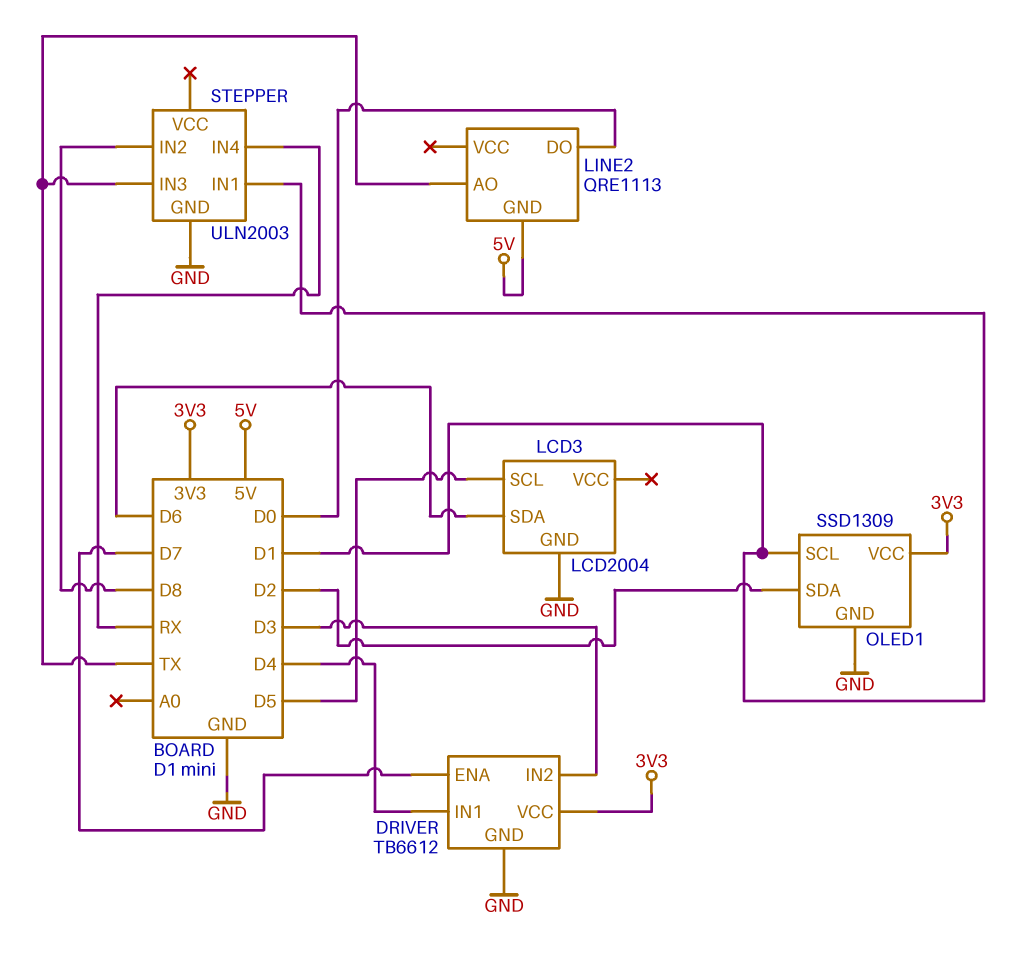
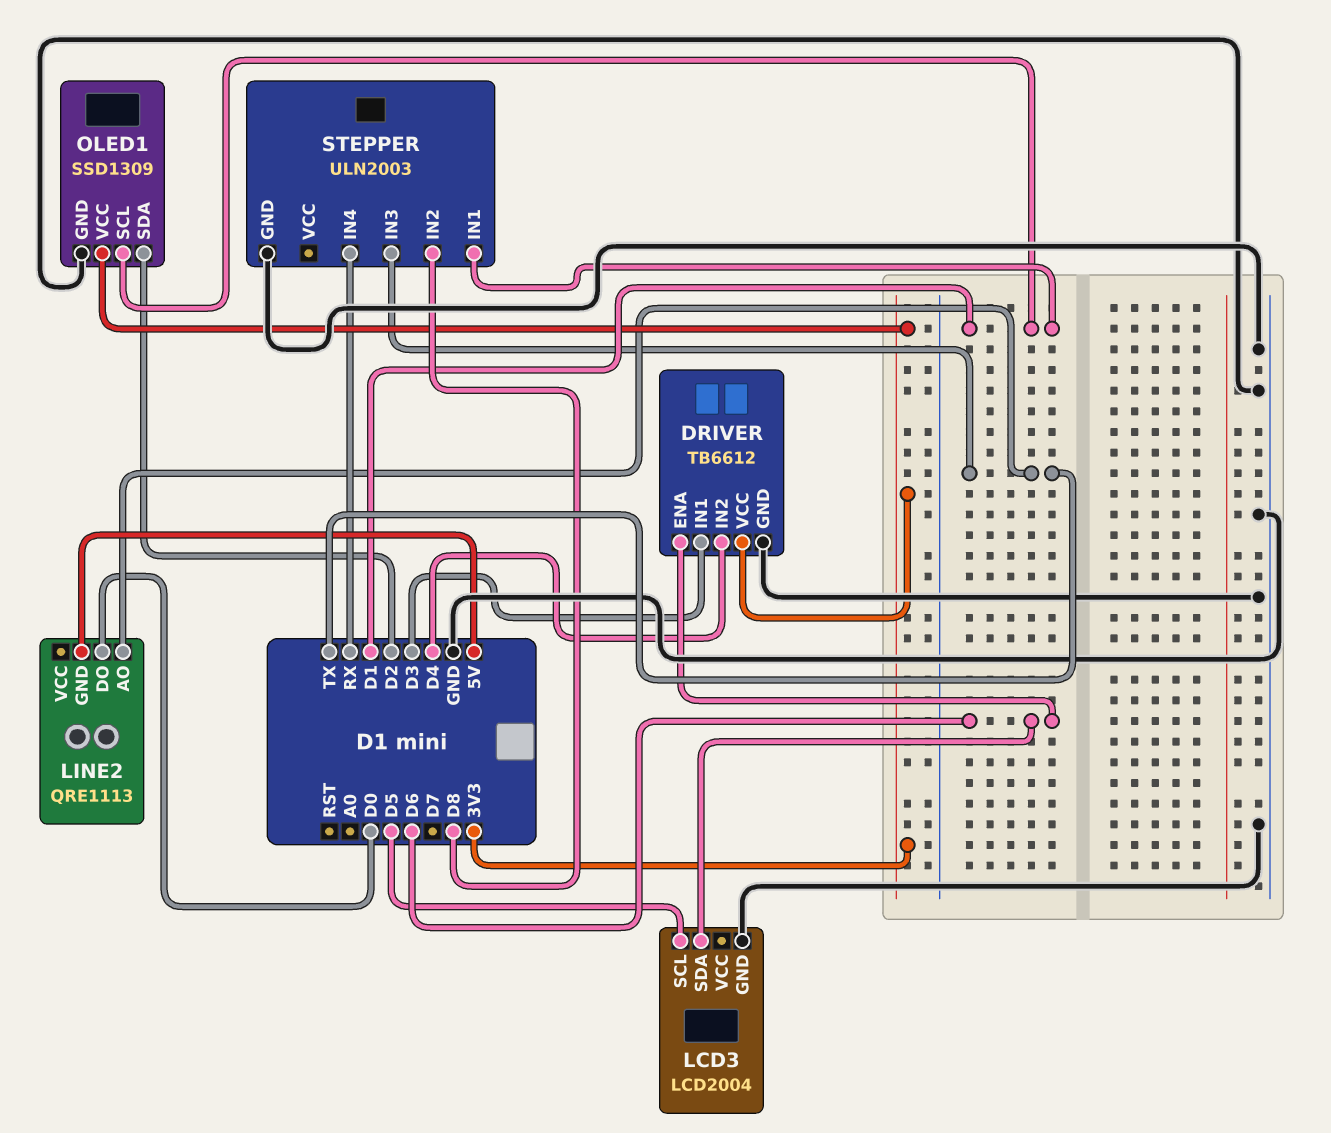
DRIVER pin ENA: D7 -> D6
DRIVER pin IN1: D4 -> D3
DRIVER pin IN2: D3 -> D4

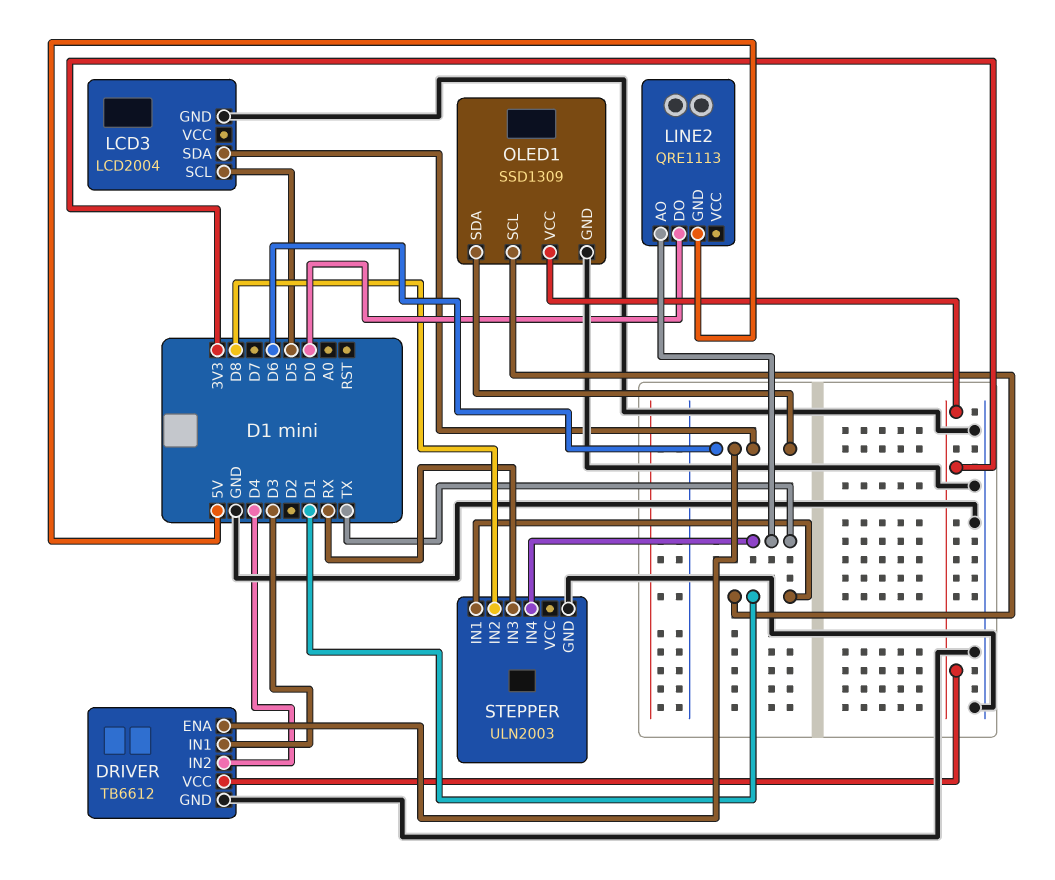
OLED1 pin SDA: D2 -> D6
STEPPER pin IN3: TX -> RX
STEPPER pin IN4: RX -> TX

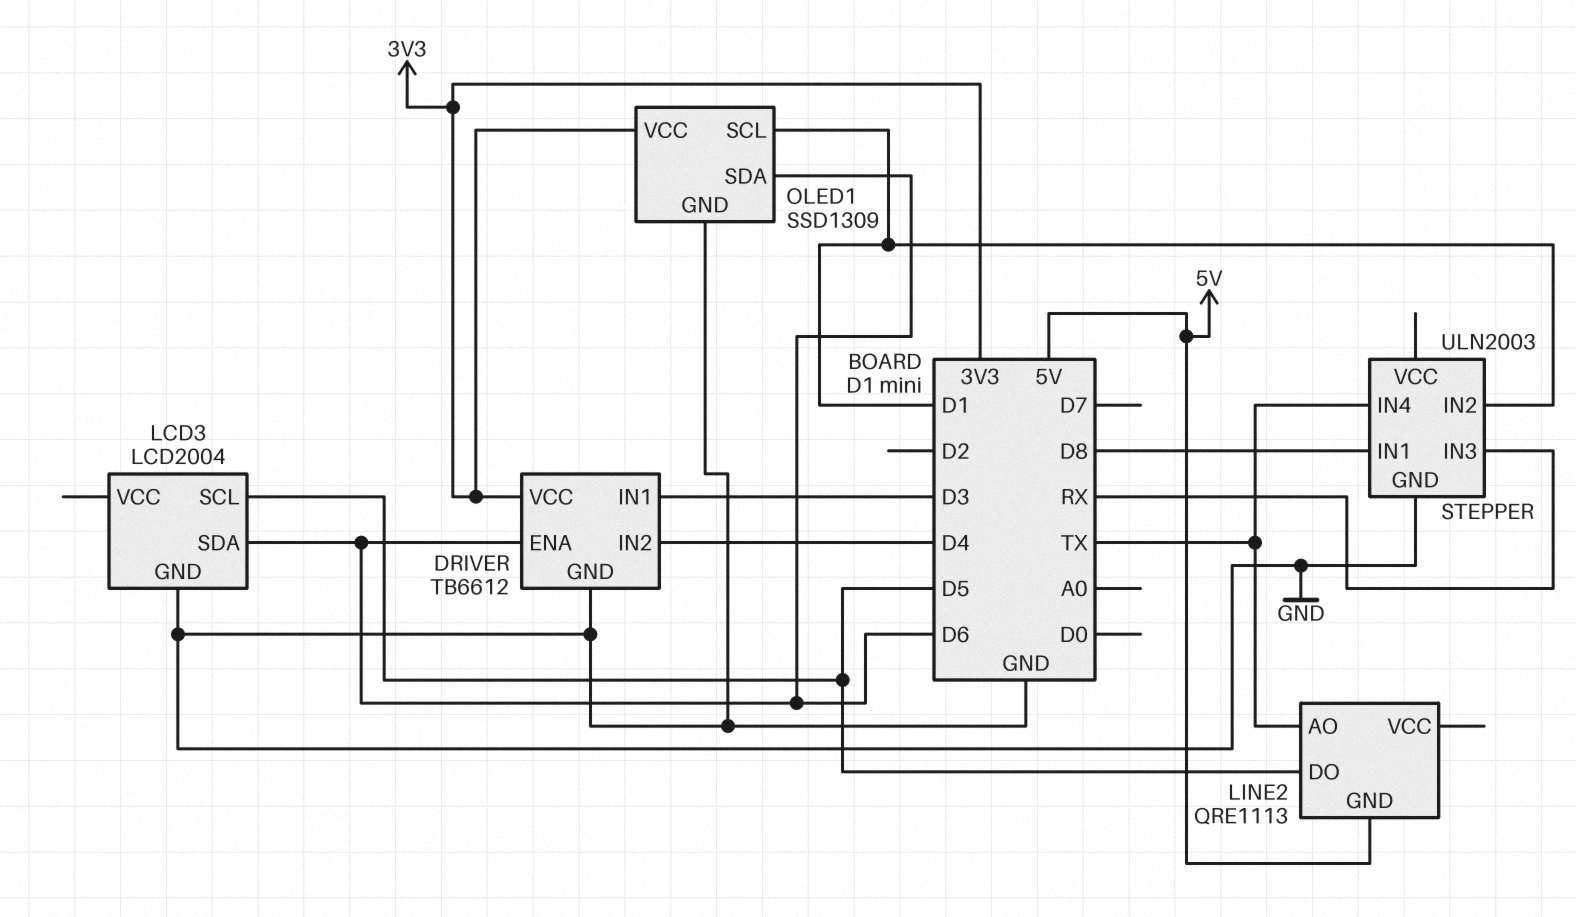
LINE2 pin DO: D0 -> D5
STEPPER pin IN1: D1 -> D8
STEPPER pin IN2: D8 -> D1

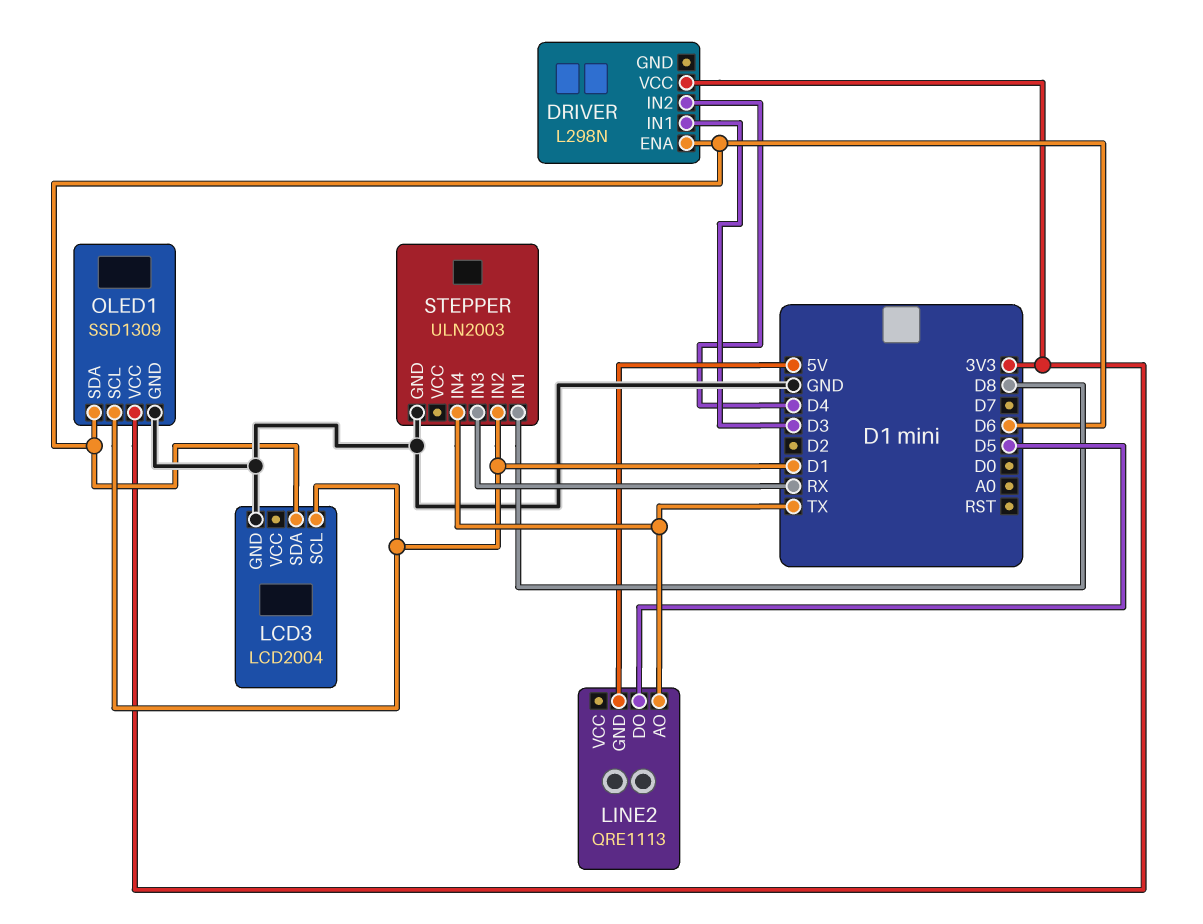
DRIVER: TB6612 -> L298N
DRIVER pin GND: GND -> none
LCD3 pin SCL: D5 -> D1

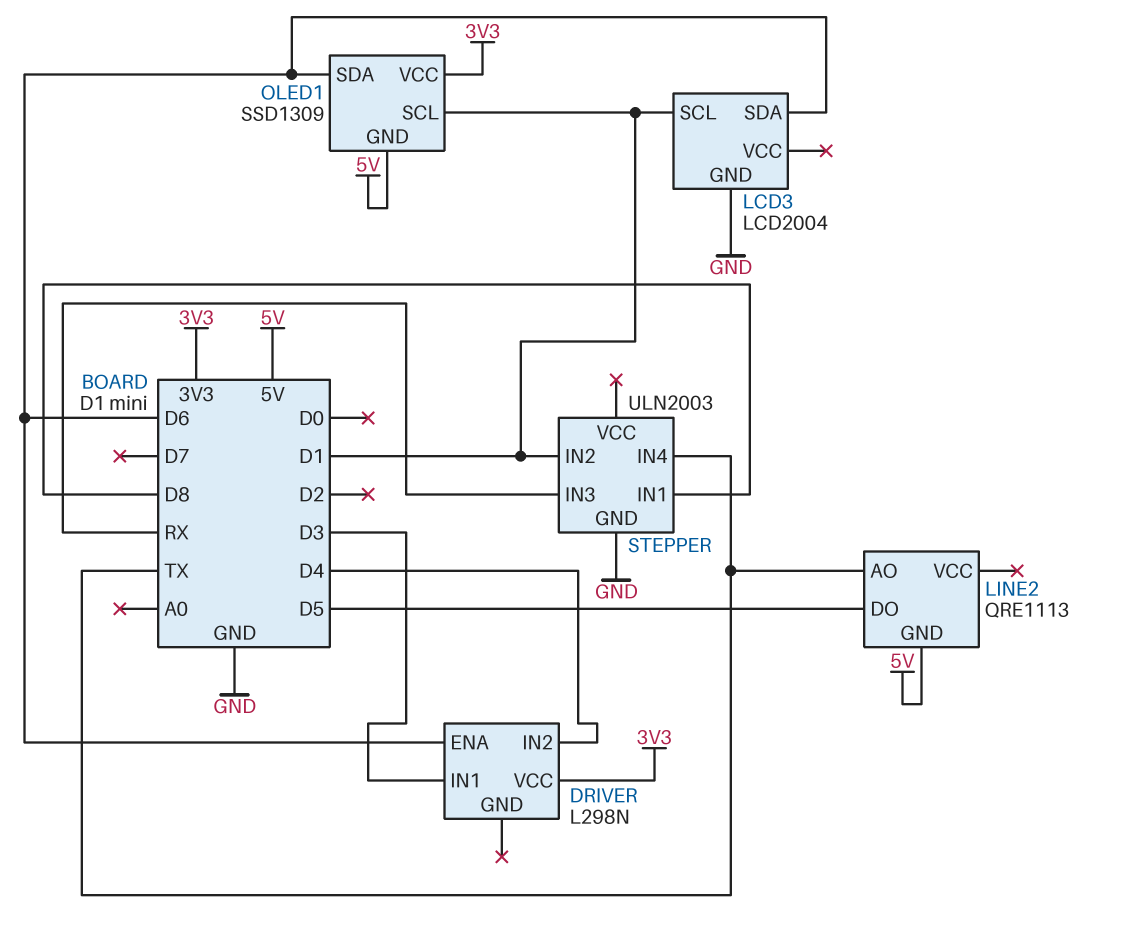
OLED1 pin GND: GND -> 5V

